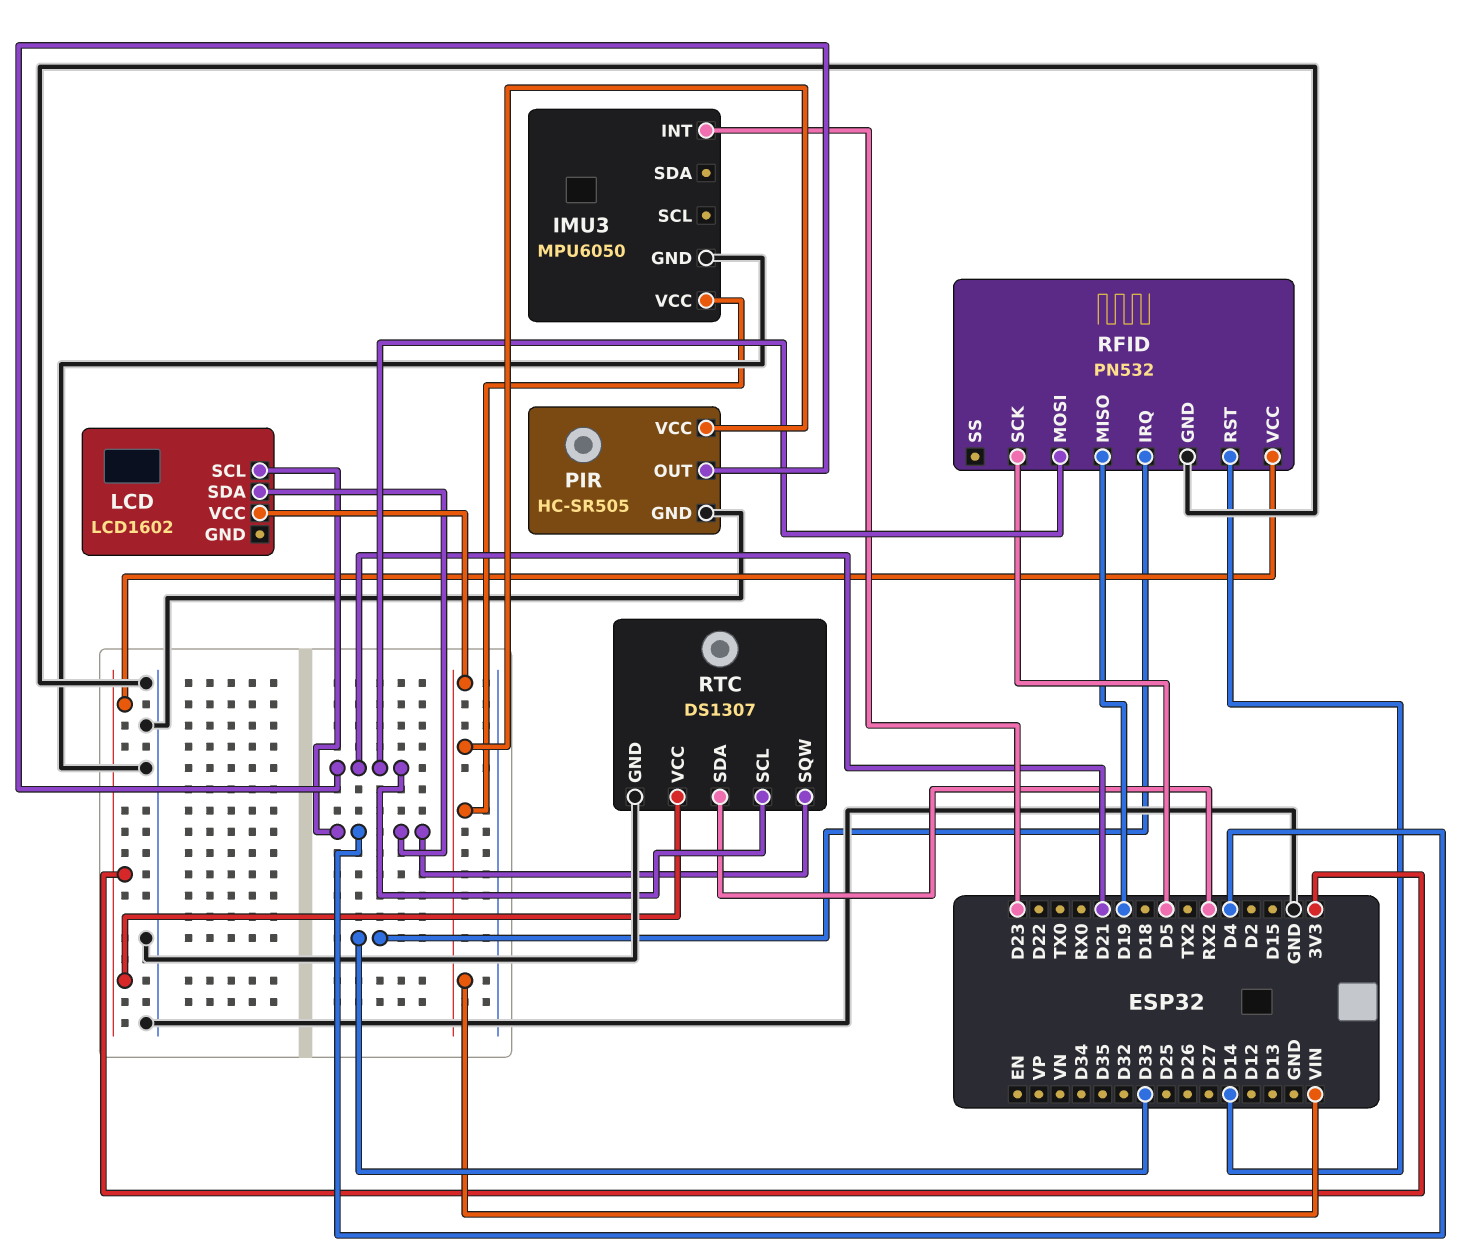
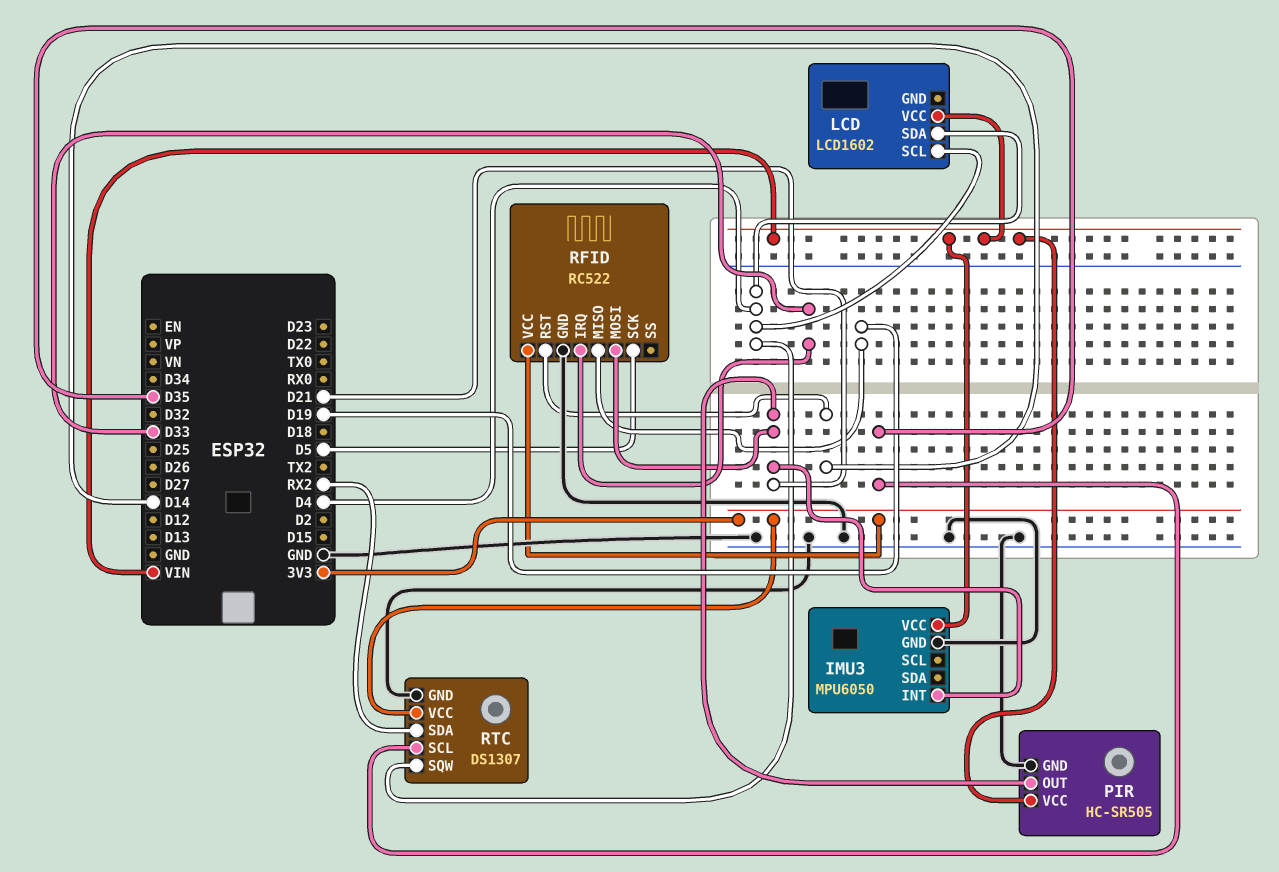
IMU3 pin INT: D23 -> D21
RFID: PN532 -> RC522
RTC pin SCL: D21 -> D35

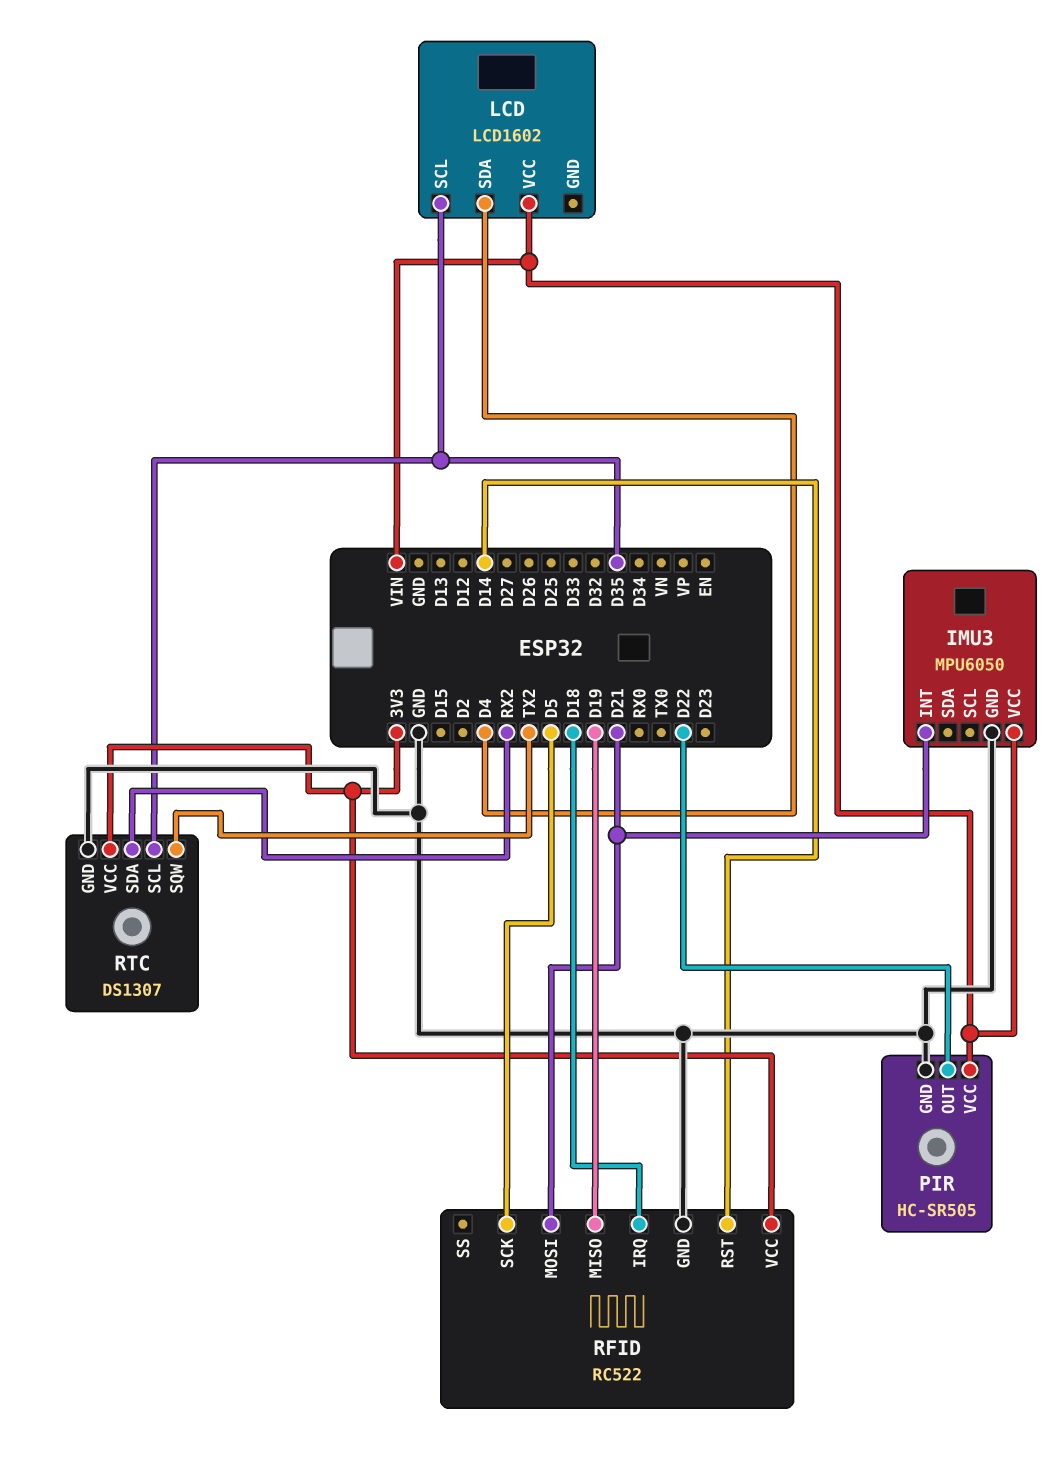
LCD pin SCL: D4 -> D35
PIR pin OUT: D21 -> D22
RFID pin IRQ: D33 -> D18
RTC pin SQW: D4 -> TX2

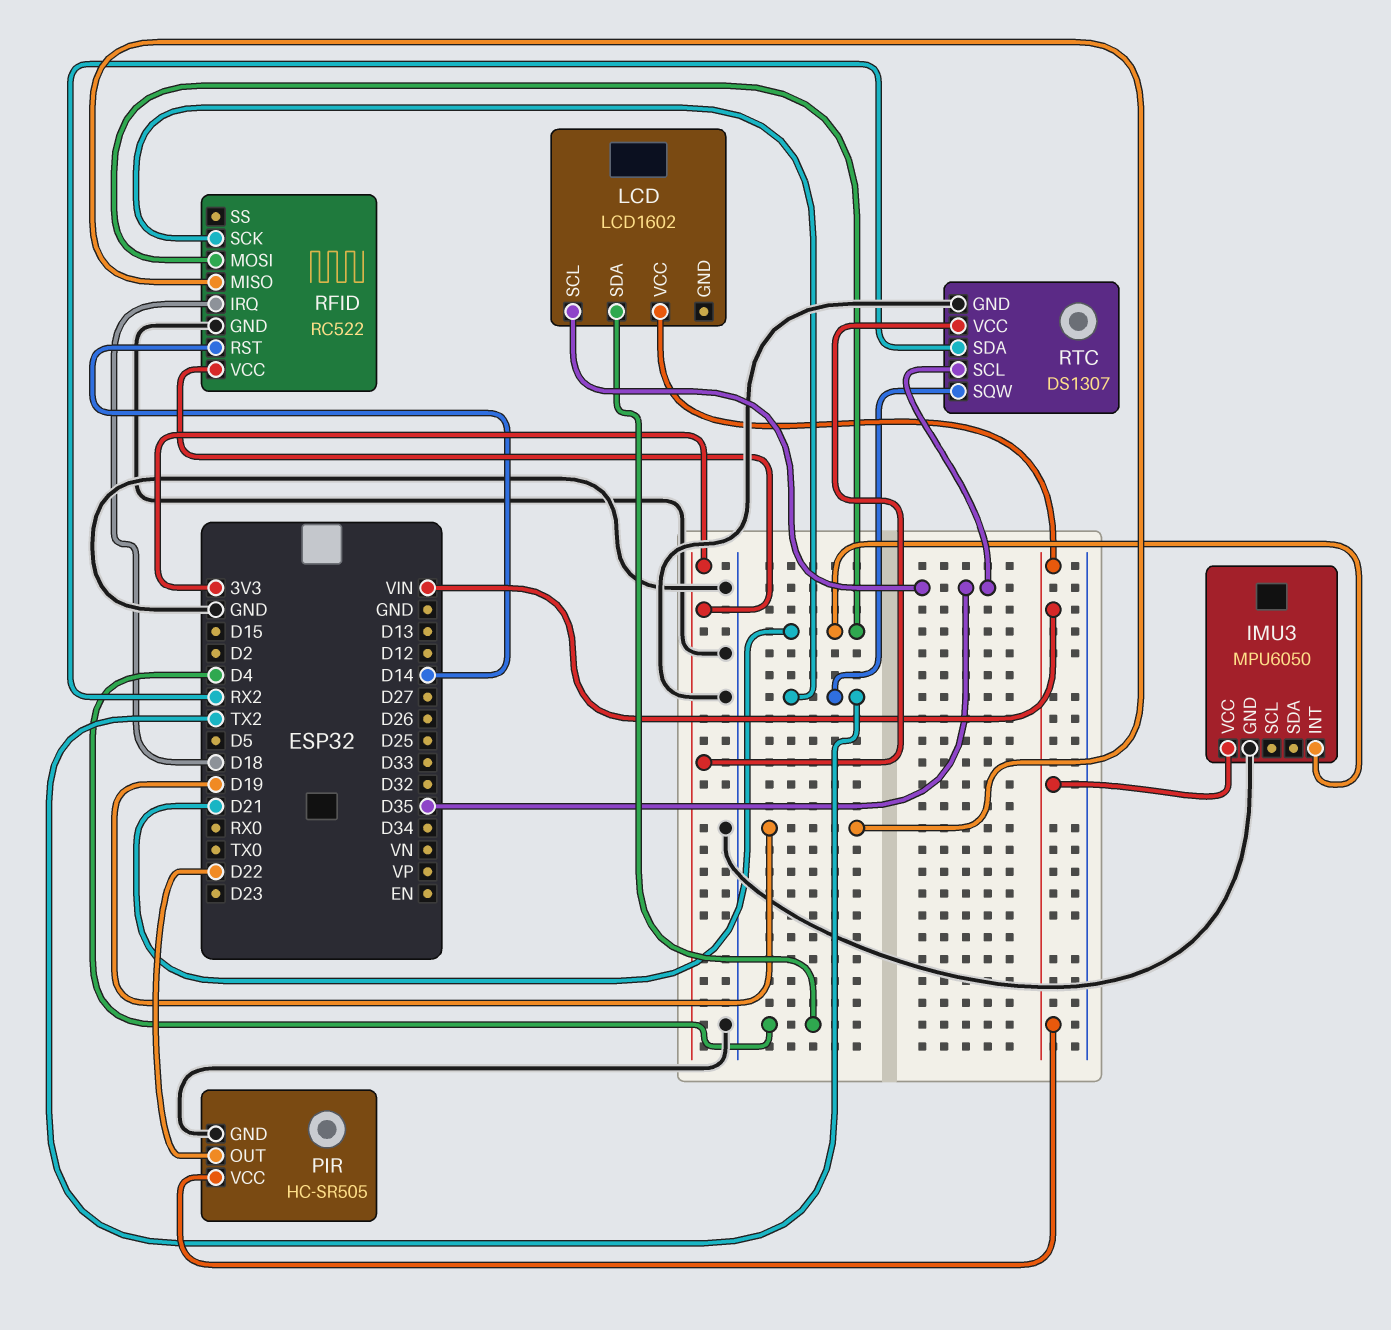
RFID pin SCK: D5 -> TX2

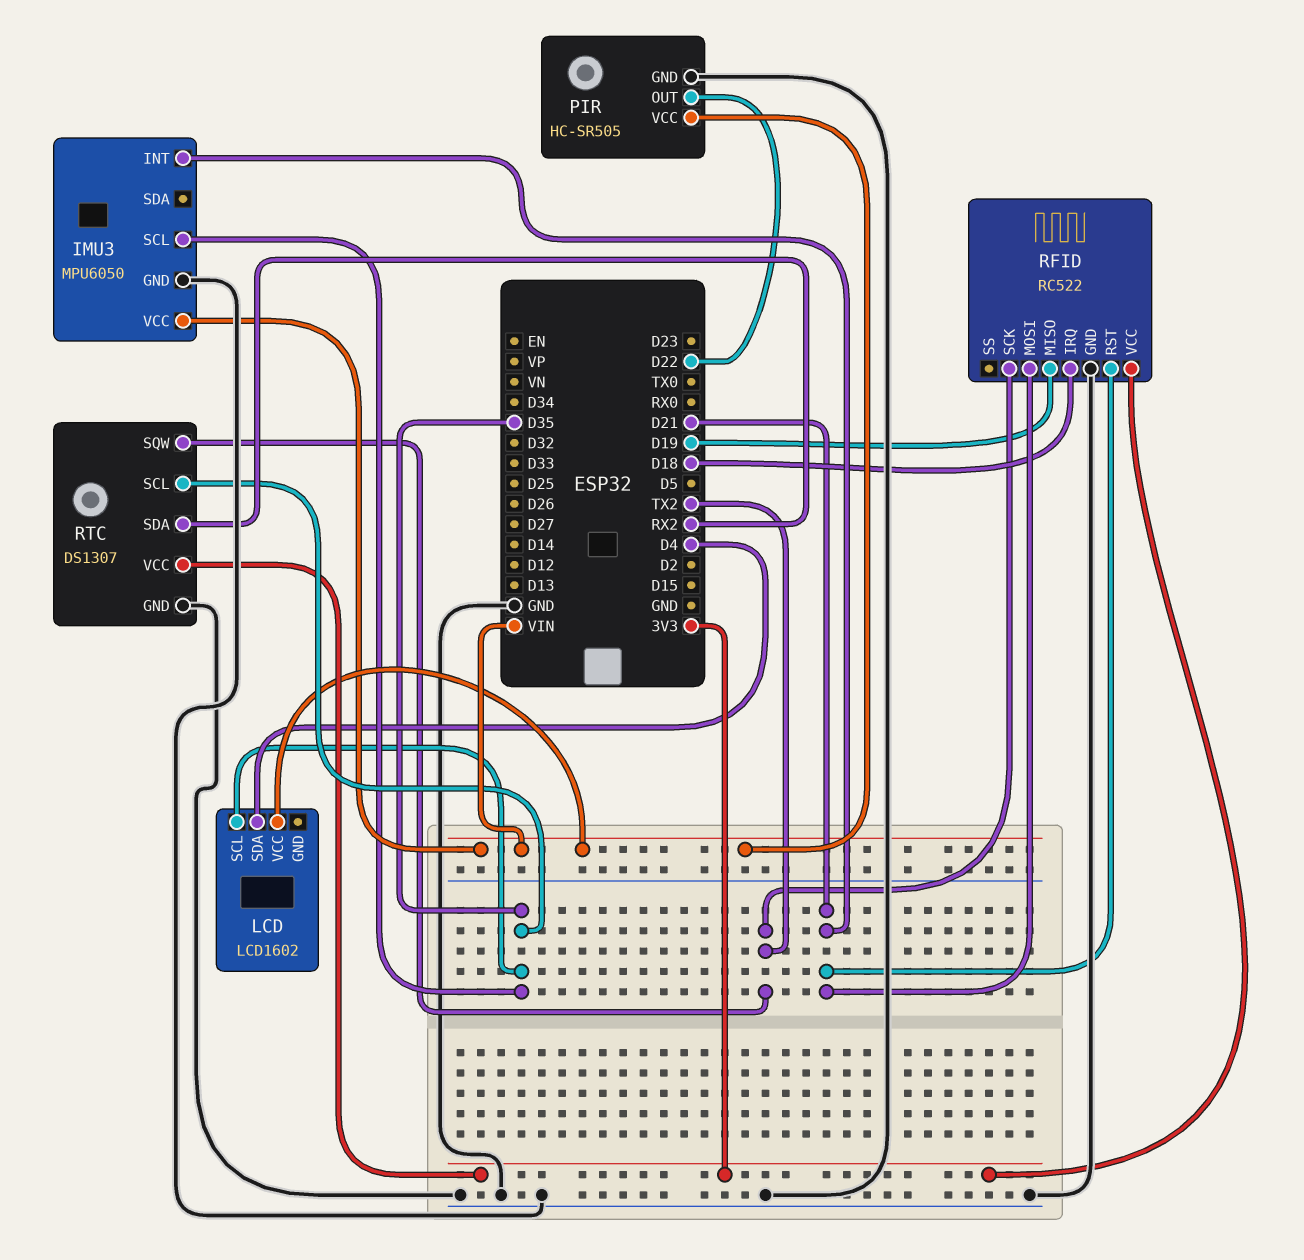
IMU3 pin SCL: none -> D35
RFID pin RST: D14 -> D21

